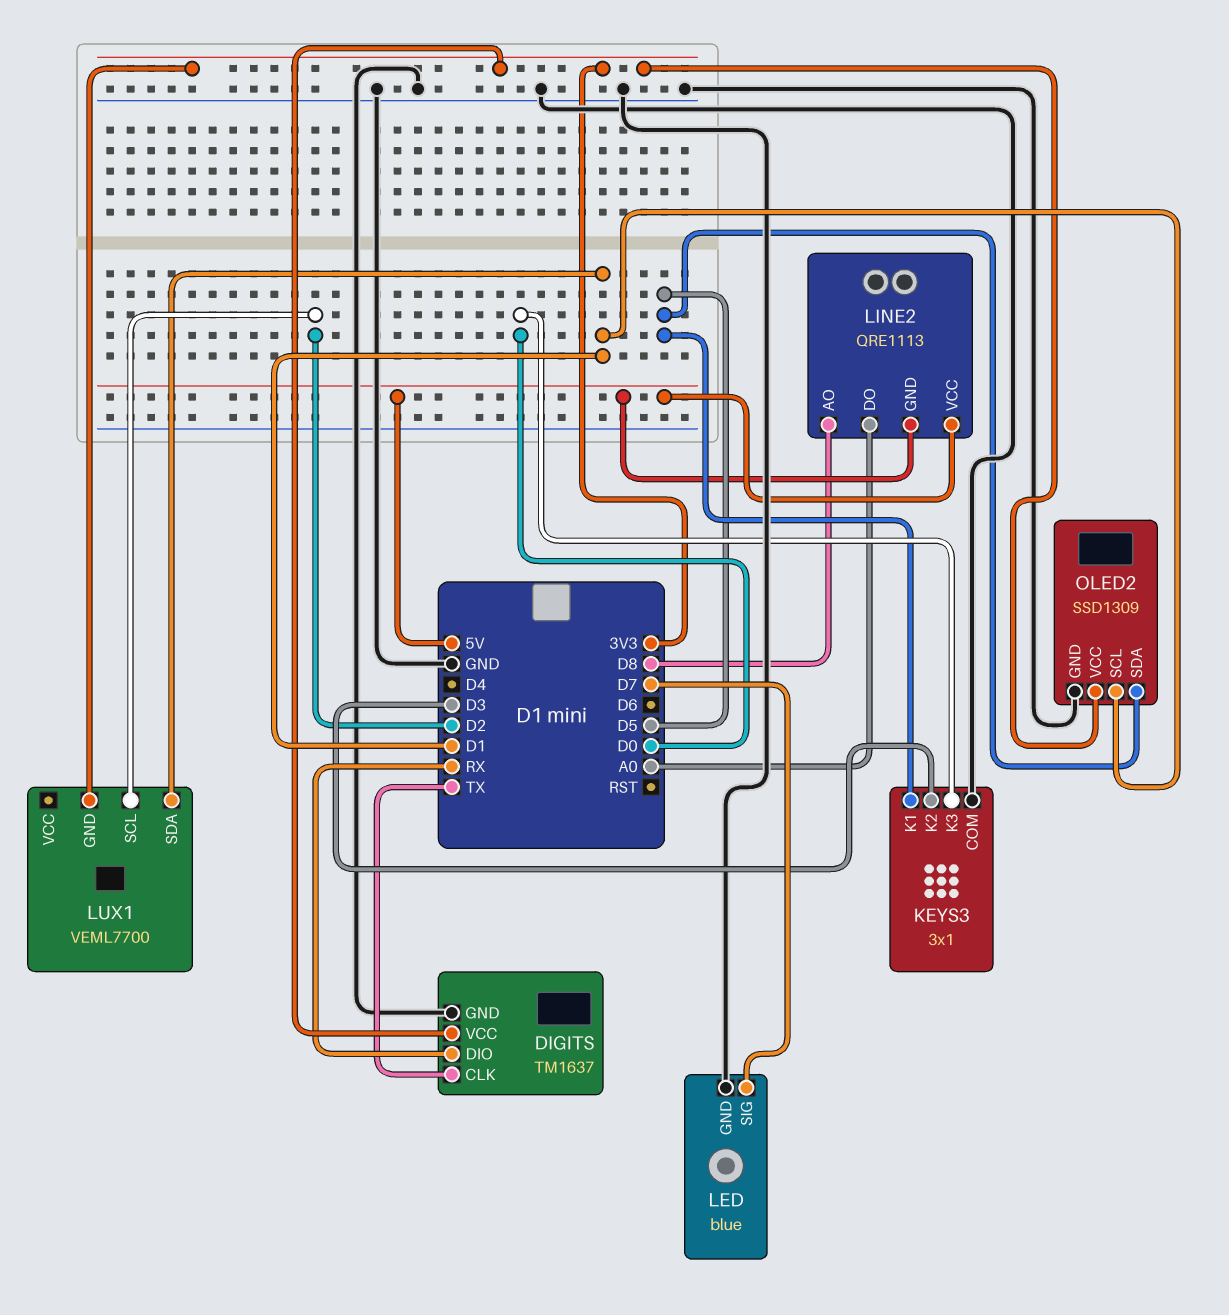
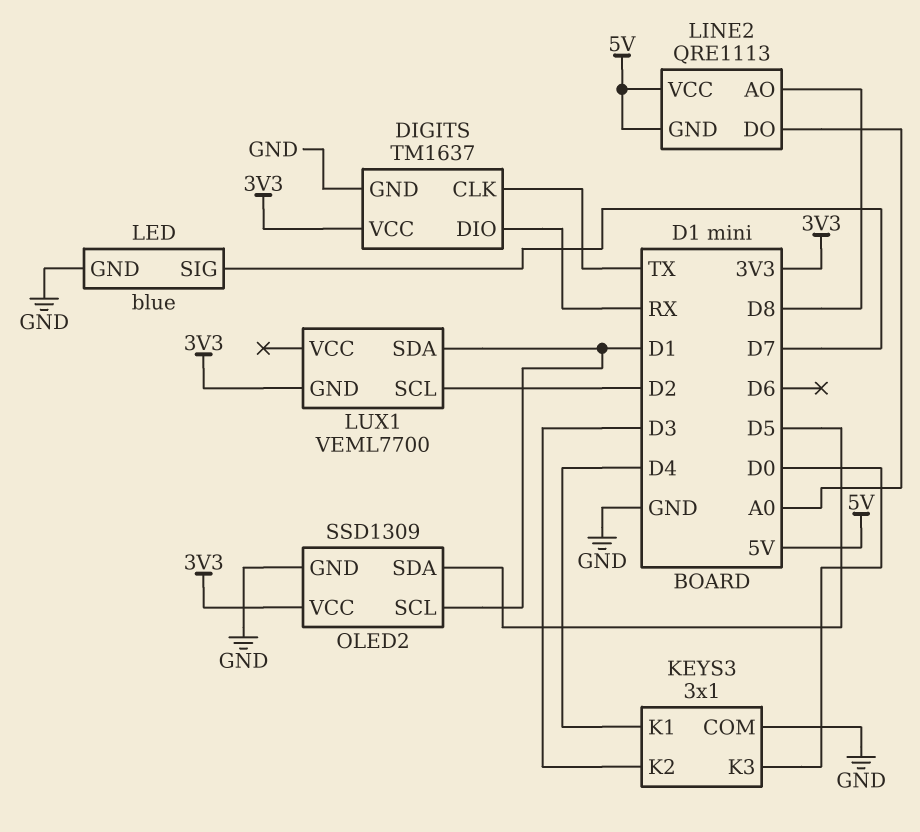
KEYS3 pin K1: D5 -> D4

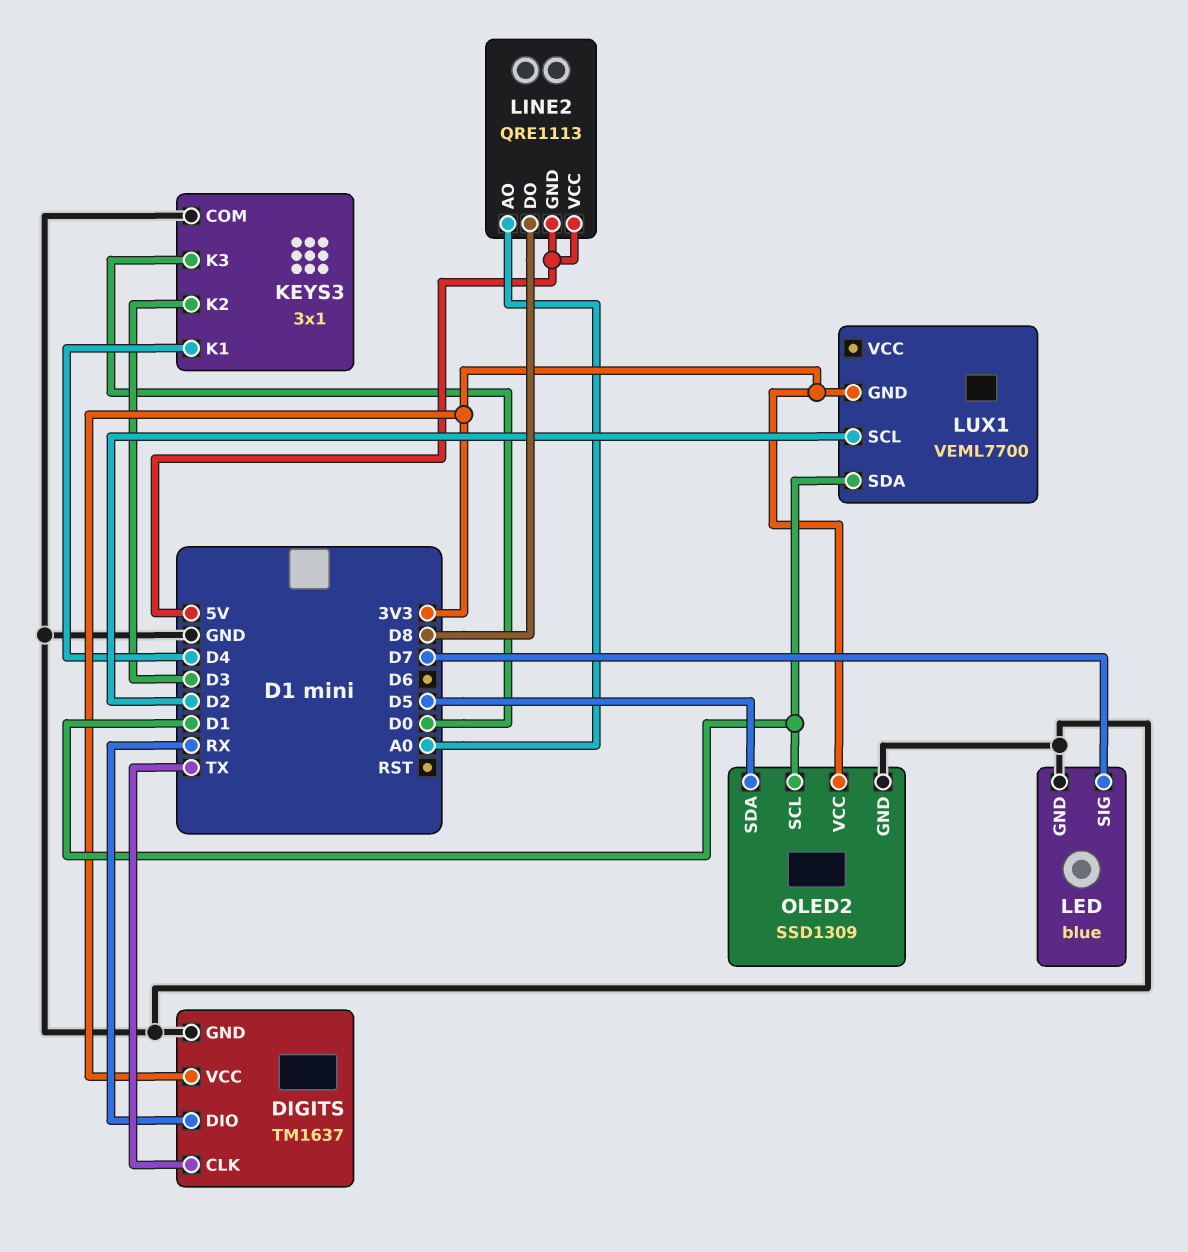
LINE2 pin AO: D8 -> A0
LINE2 pin DO: A0 -> D8

